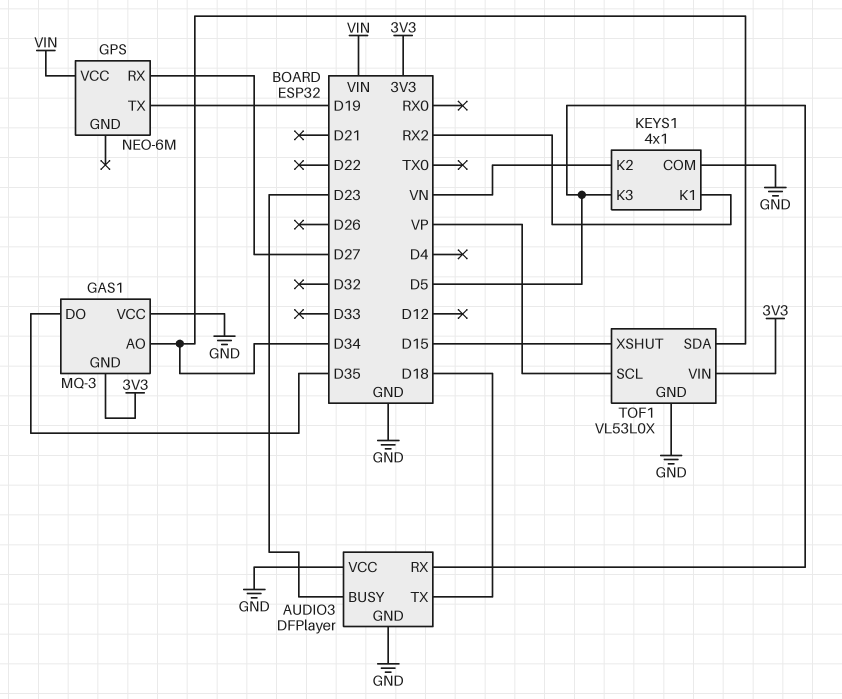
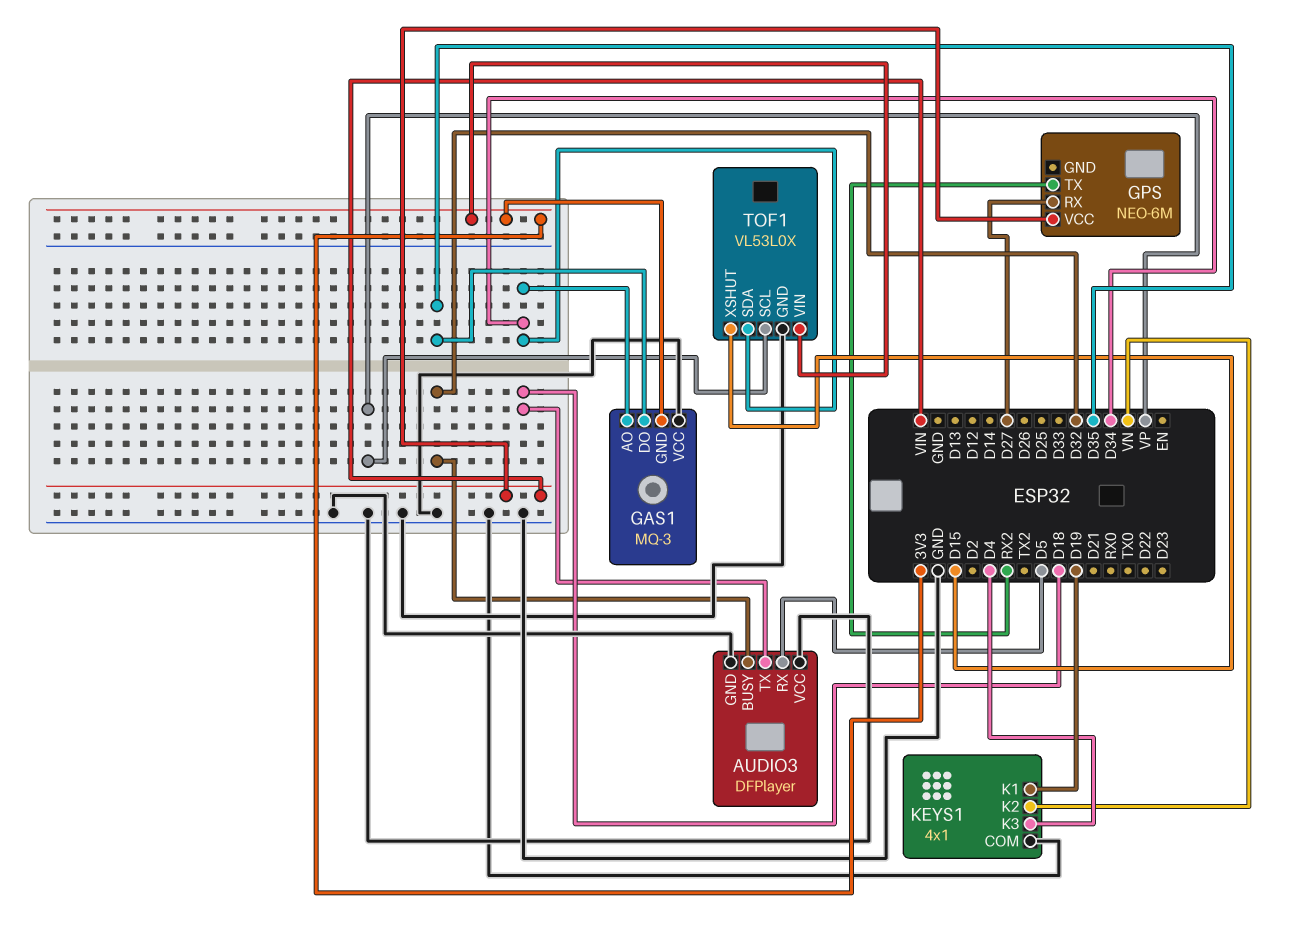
AUDIO3 pin BUSY: D23 -> D32
GPS pin TX: D19 -> RX2
KEYS1 pin K1: RX2 -> D19
KEYS1 pin K3: D5 -> D4

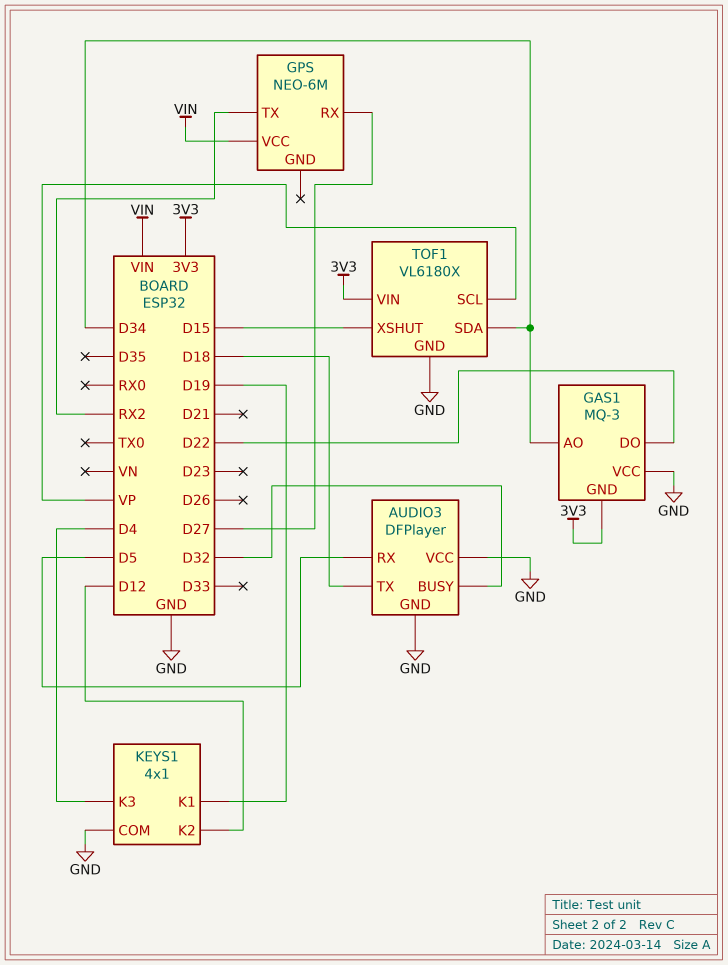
GAS1 pin DO: D35 -> D22
KEYS1 pin K2: VN -> D12
TOF1: VL53L0X -> VL6180X

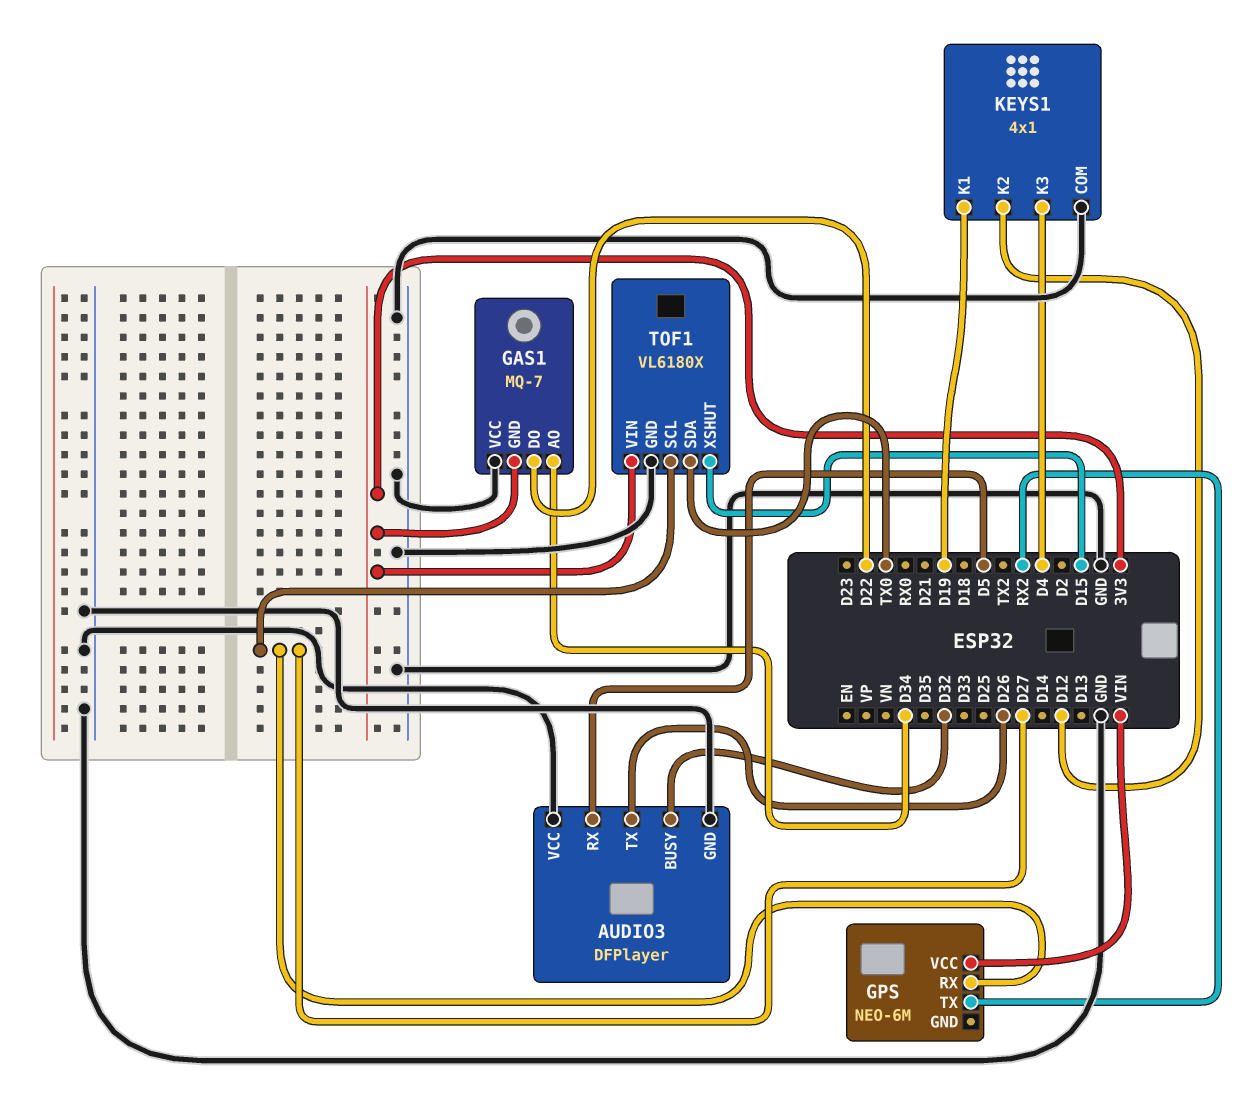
AUDIO3 pin TX: D18 -> D26
GAS1: MQ-3 -> MQ-7
TOF1 pin SCL: VP -> D27
TOF1 pin SDA: D34 -> TX0

